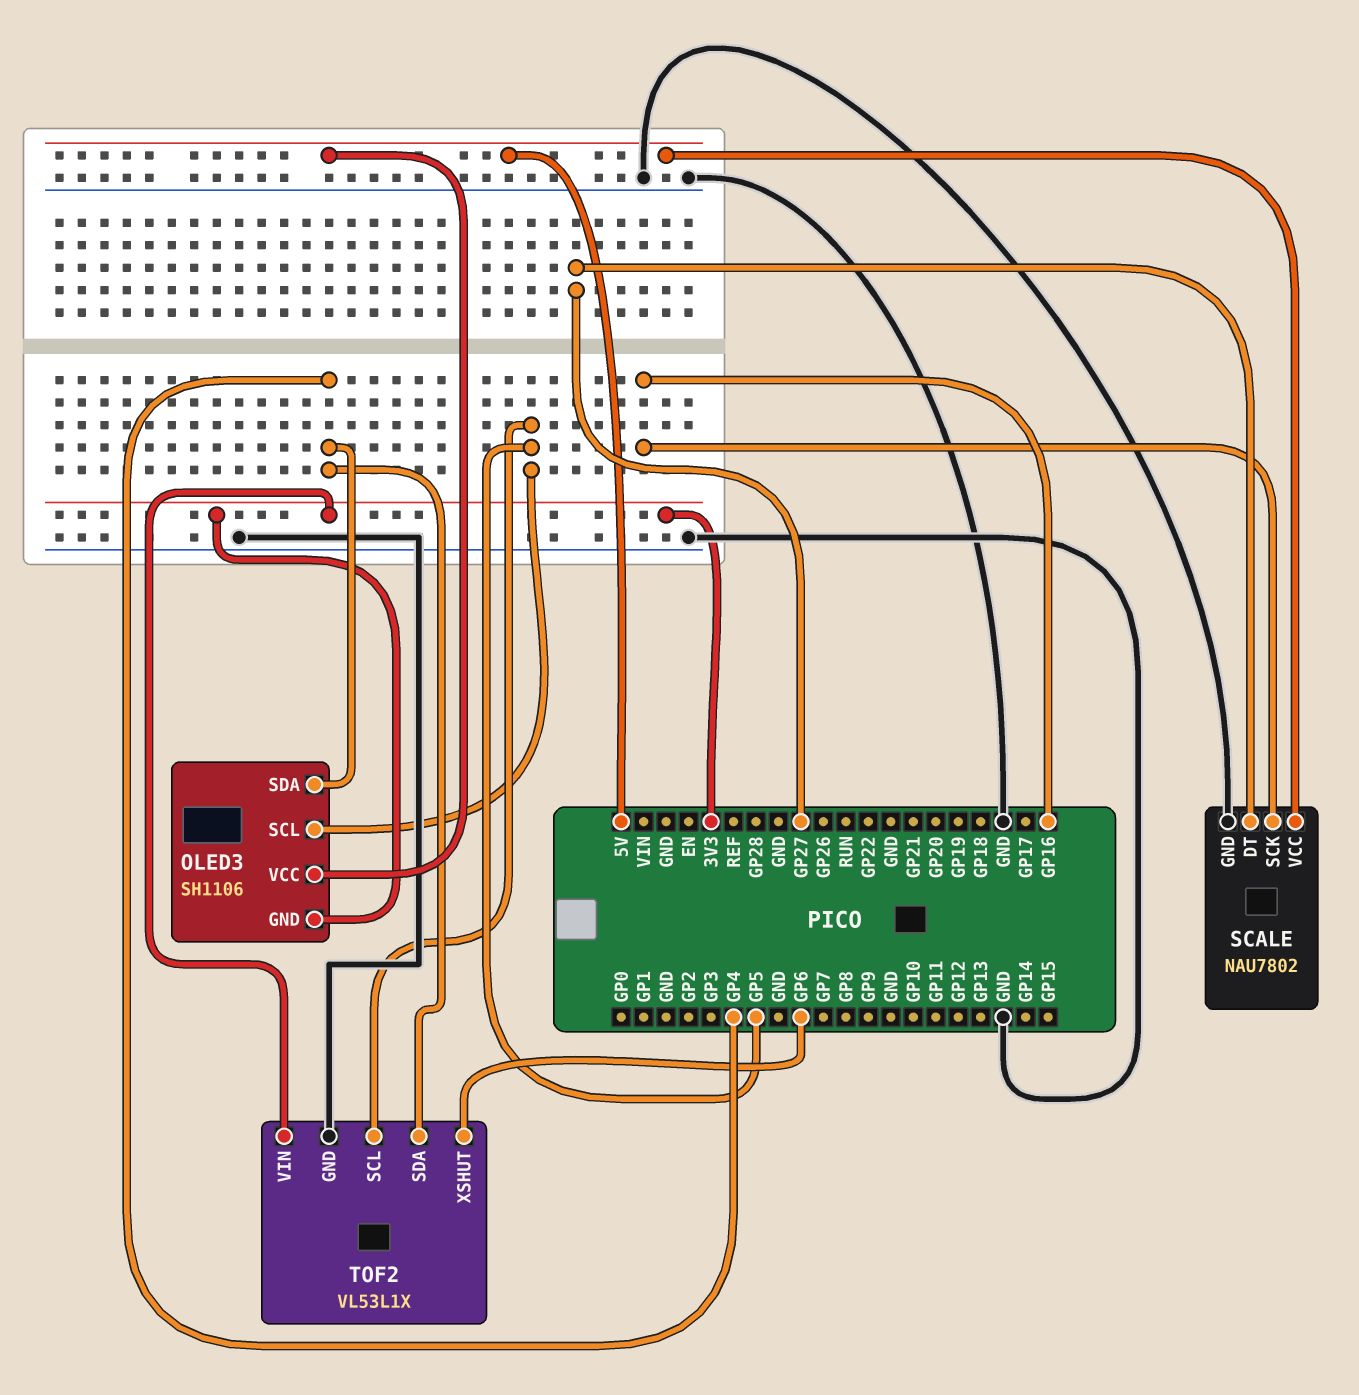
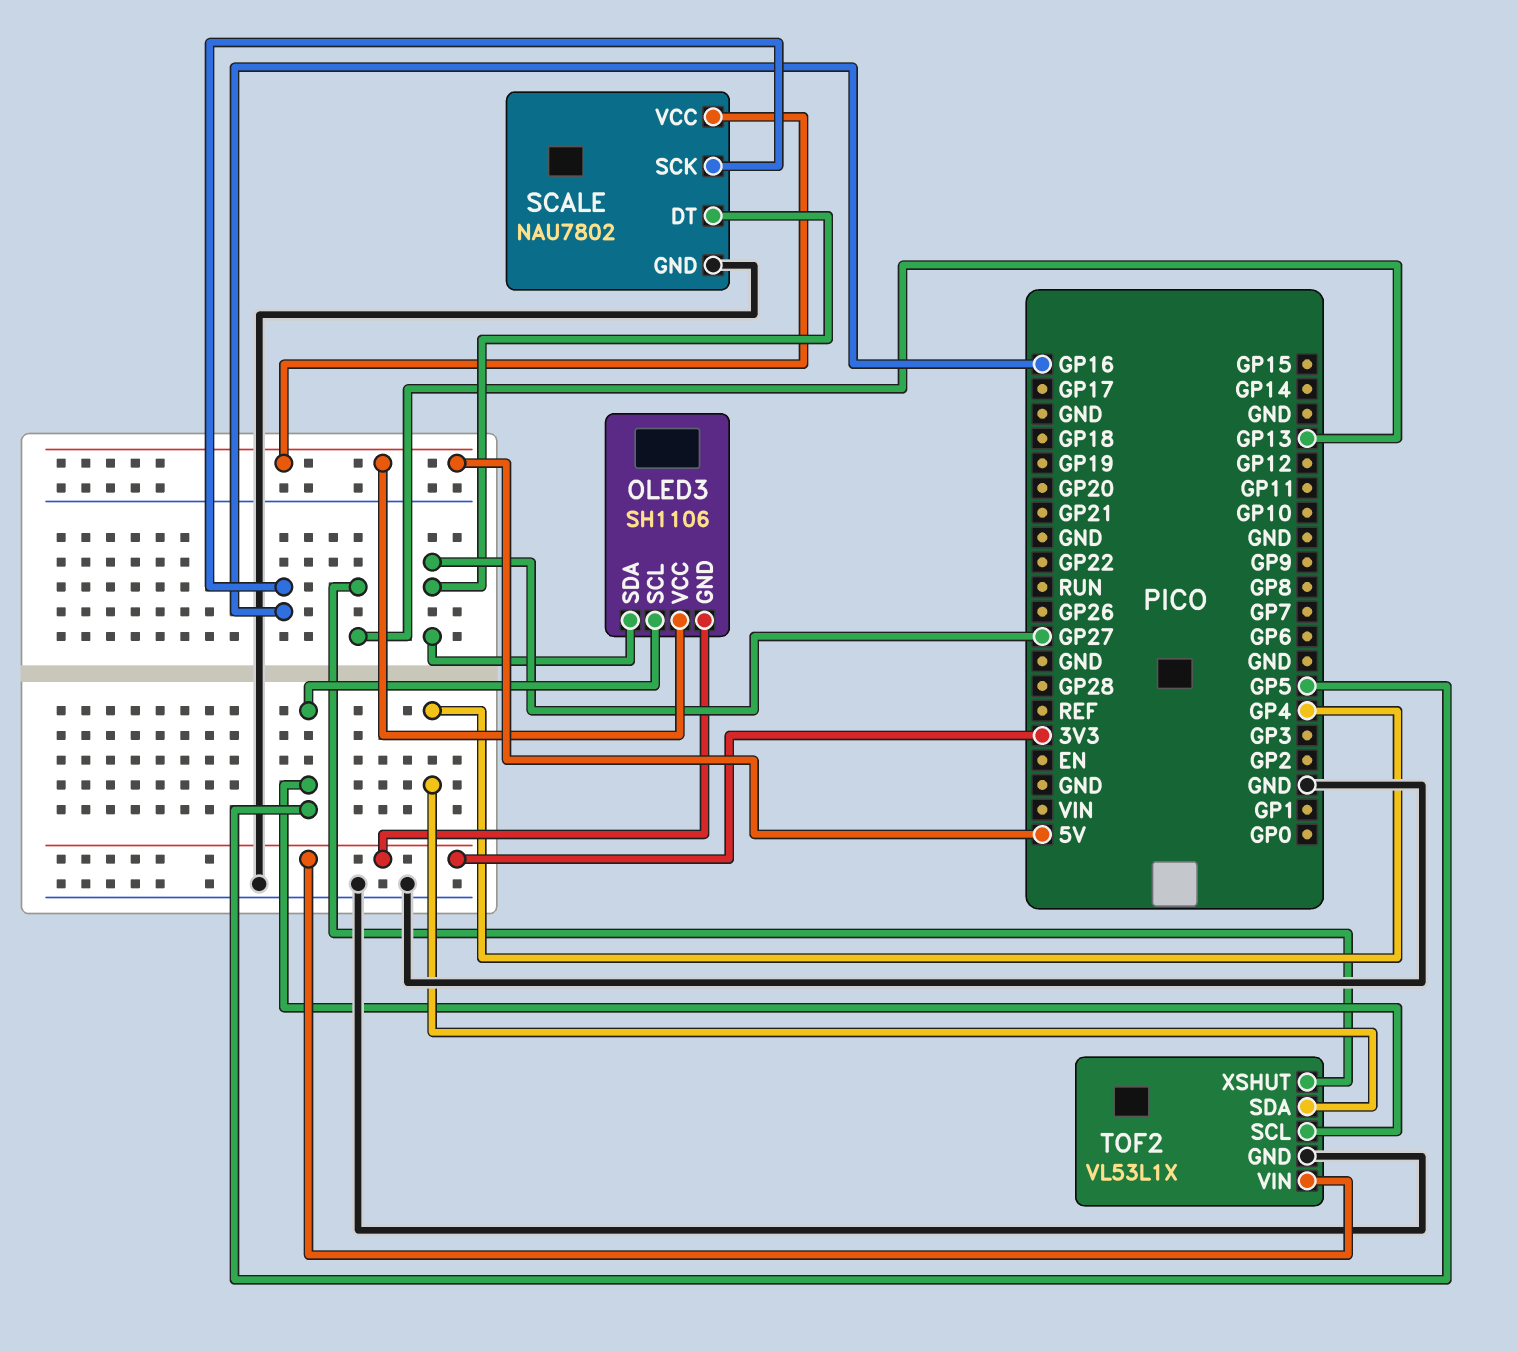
OLED3 pin SDA: GP4 -> GP27
TOF2 pin XSHUT: GP6 -> GP13

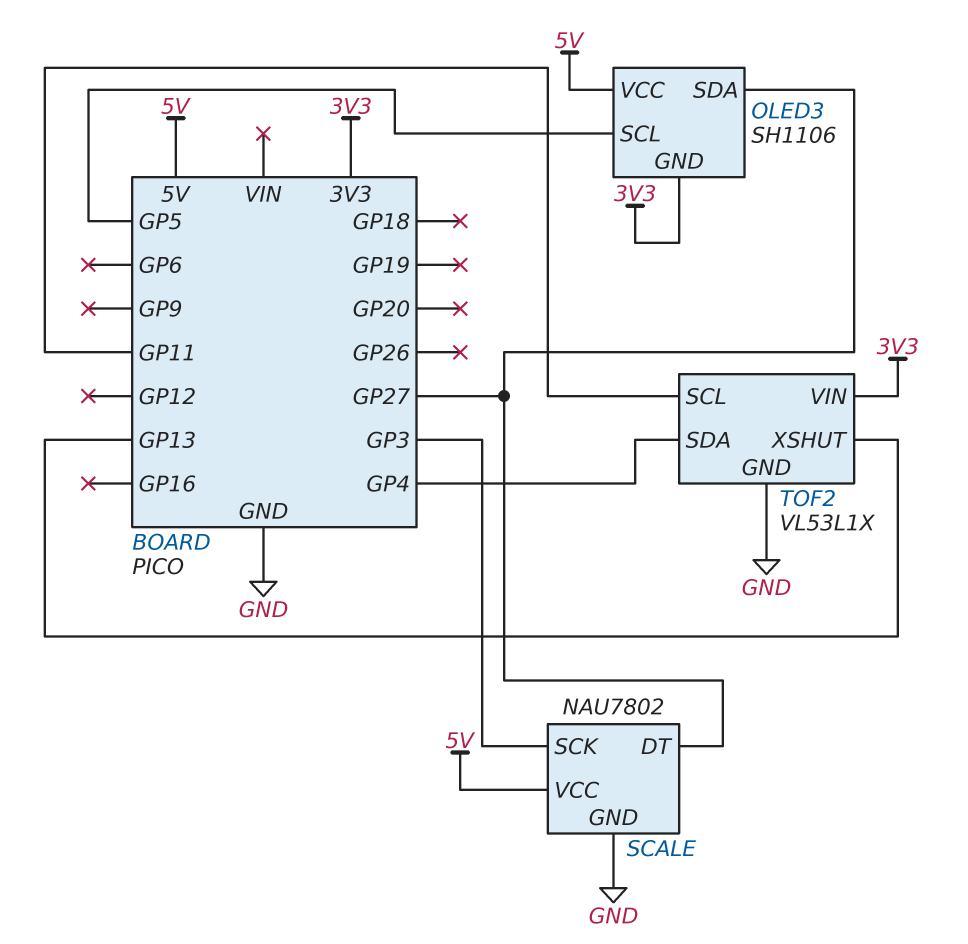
SCALE pin SCK: GP16 -> GP3
TOF2 pin SCL: GP5 -> GP11

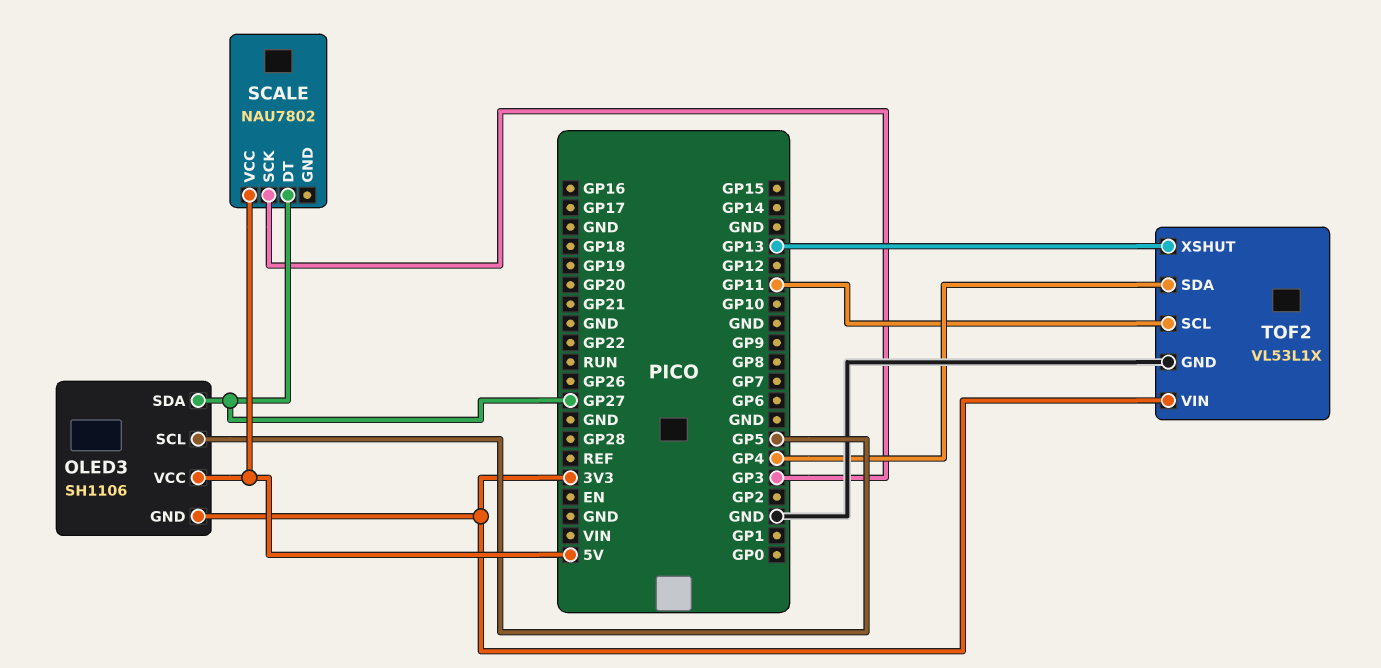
SCALE pin GND: GND -> none

